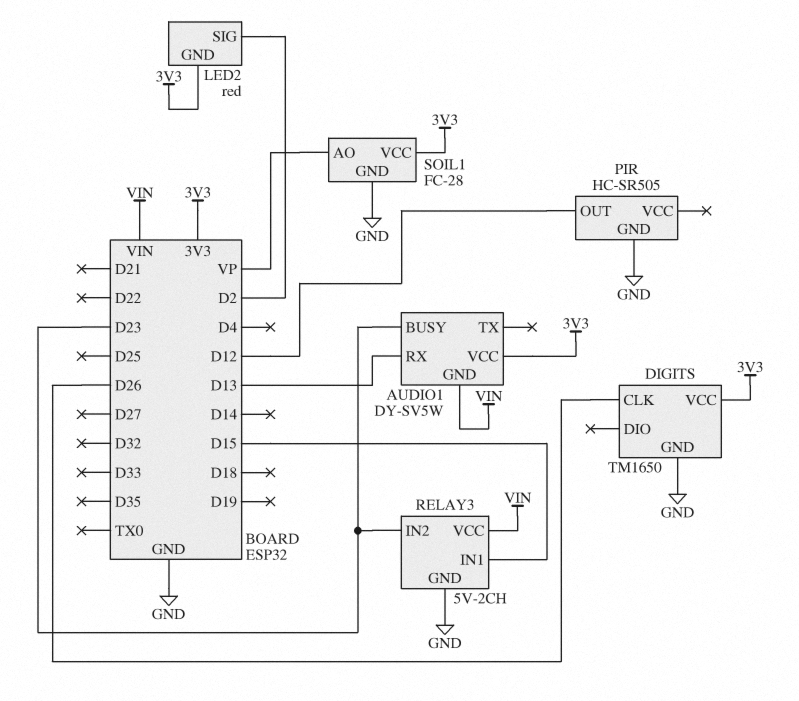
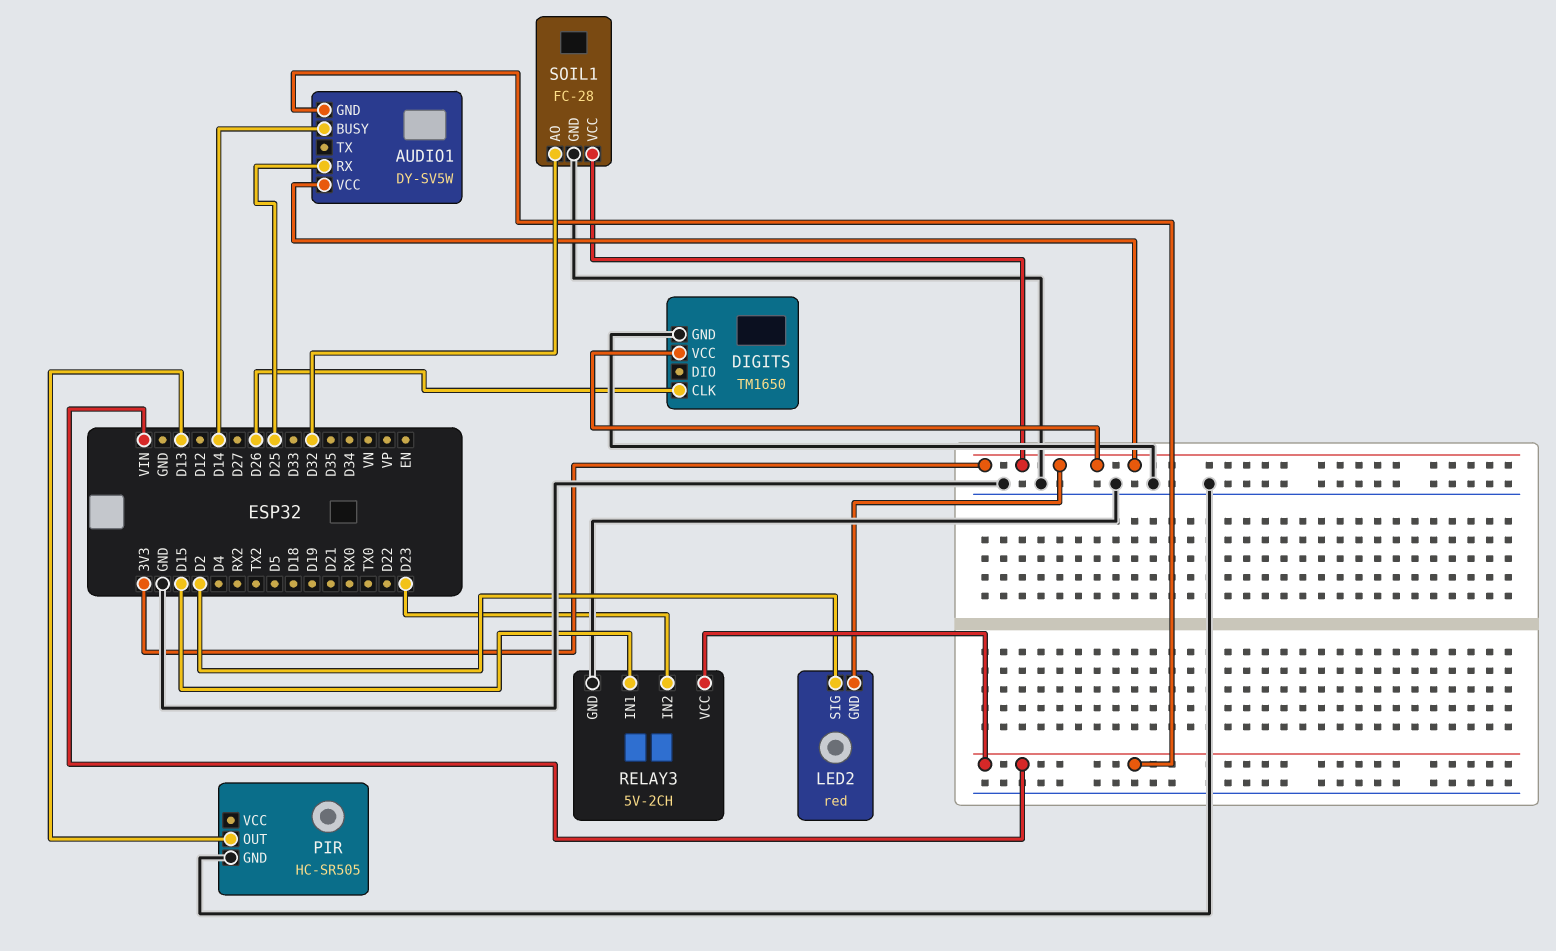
AUDIO1 pin BUSY: D23 -> D14
AUDIO1 pin RX: D13 -> D25
PIR pin OUT: D12 -> D13
SOIL1 pin AO: VP -> D32

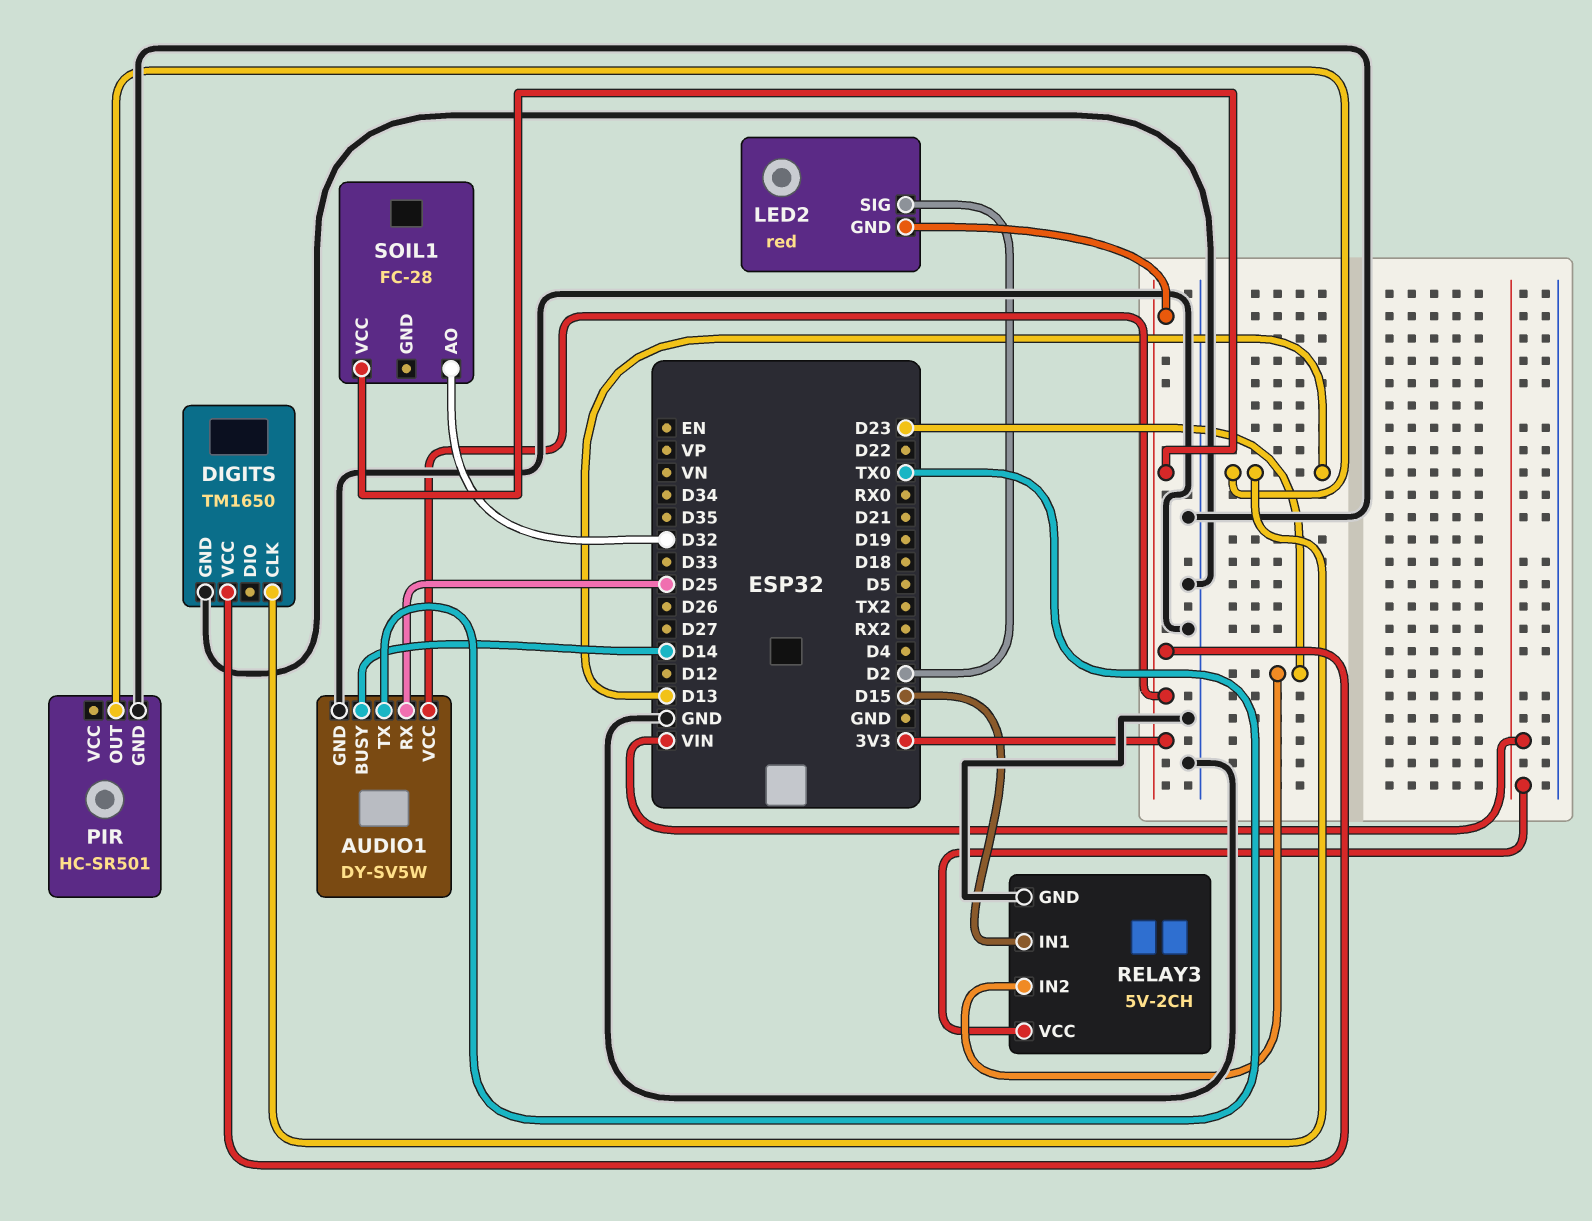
AUDIO1 pin GND: VIN -> GND
AUDIO1 pin TX: none -> TX0
DIGITS pin CLK: D26 -> D13
PIR: HC-SR505 -> HC-SR501
SOIL1 pin GND: GND -> none

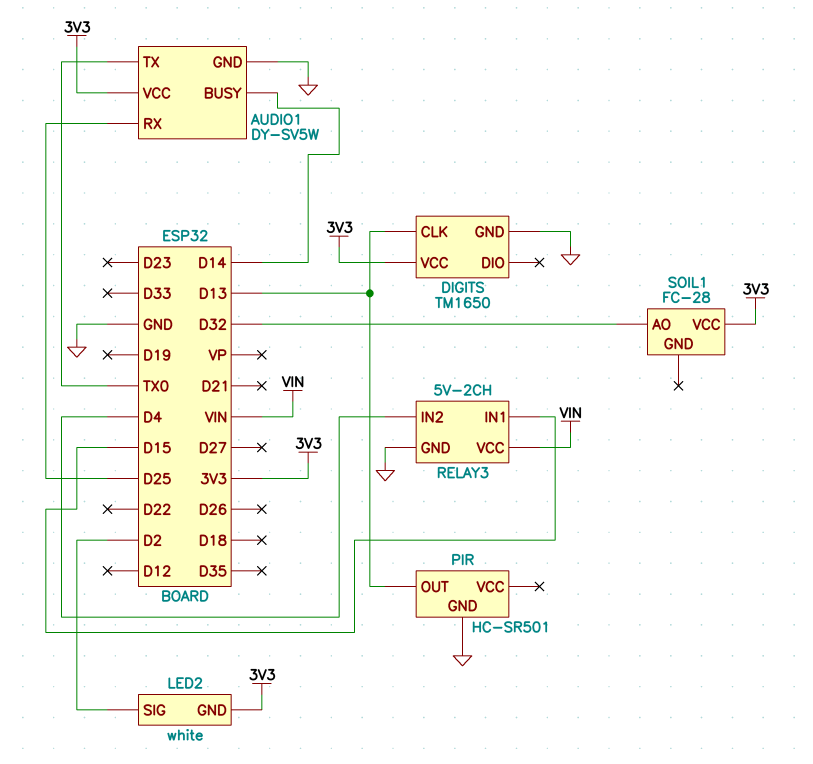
LED2: red -> white
RELAY3 pin IN2: D23 -> D4

